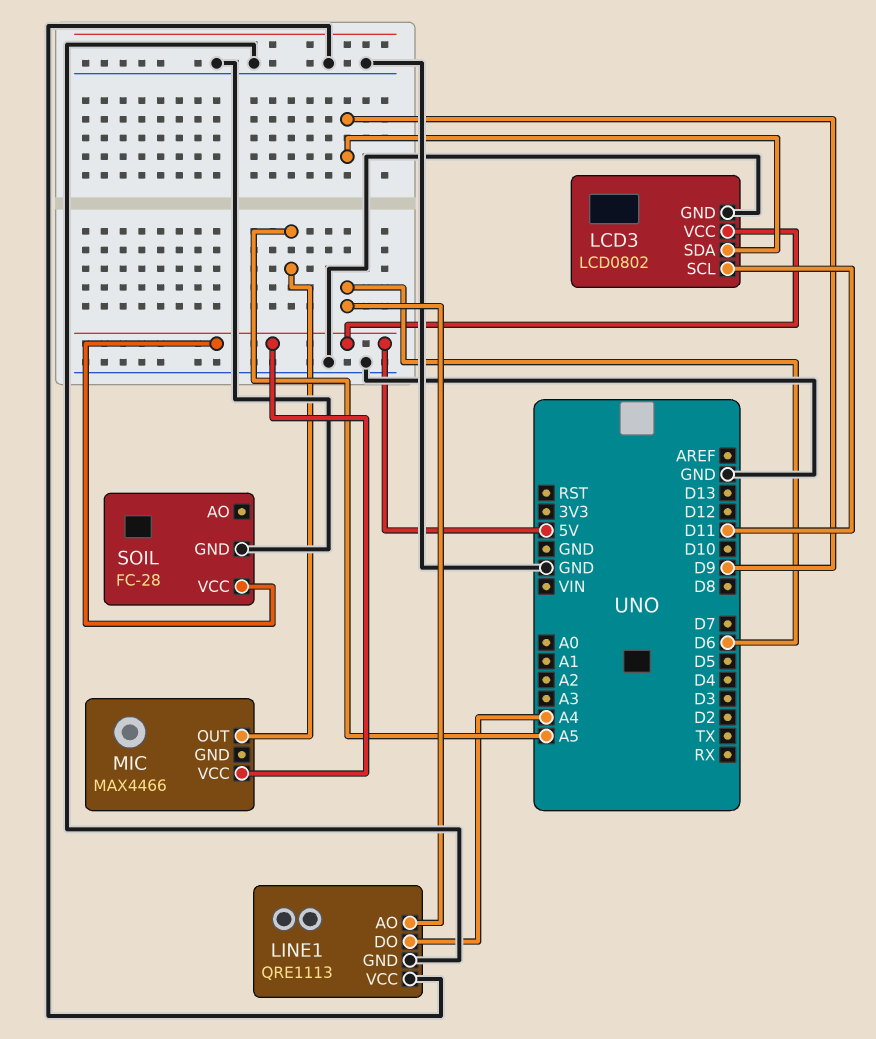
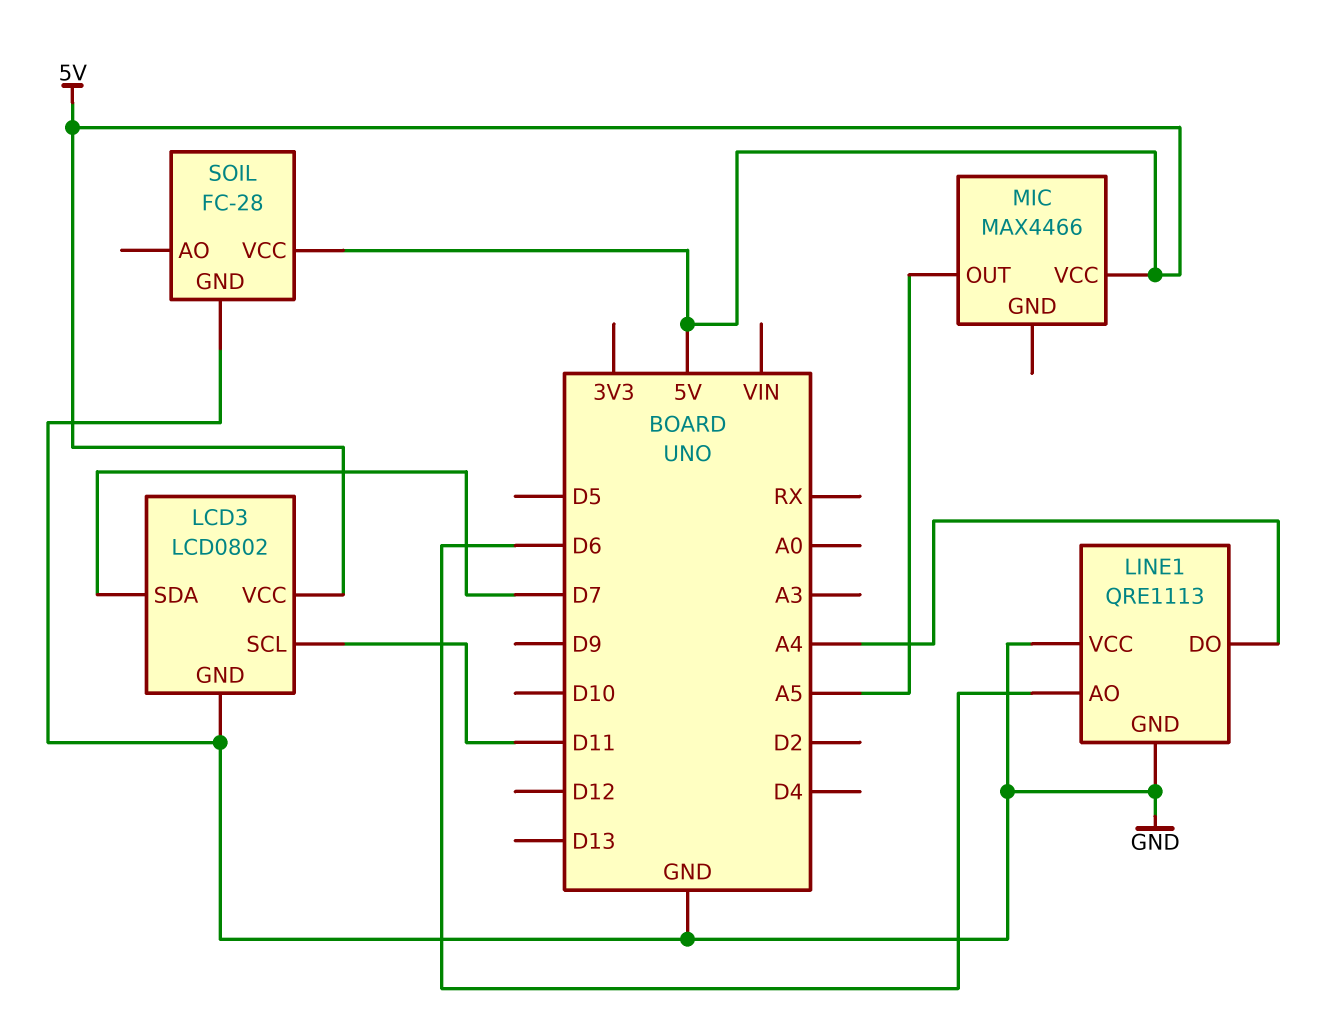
LCD3 pin SDA: D9 -> D7

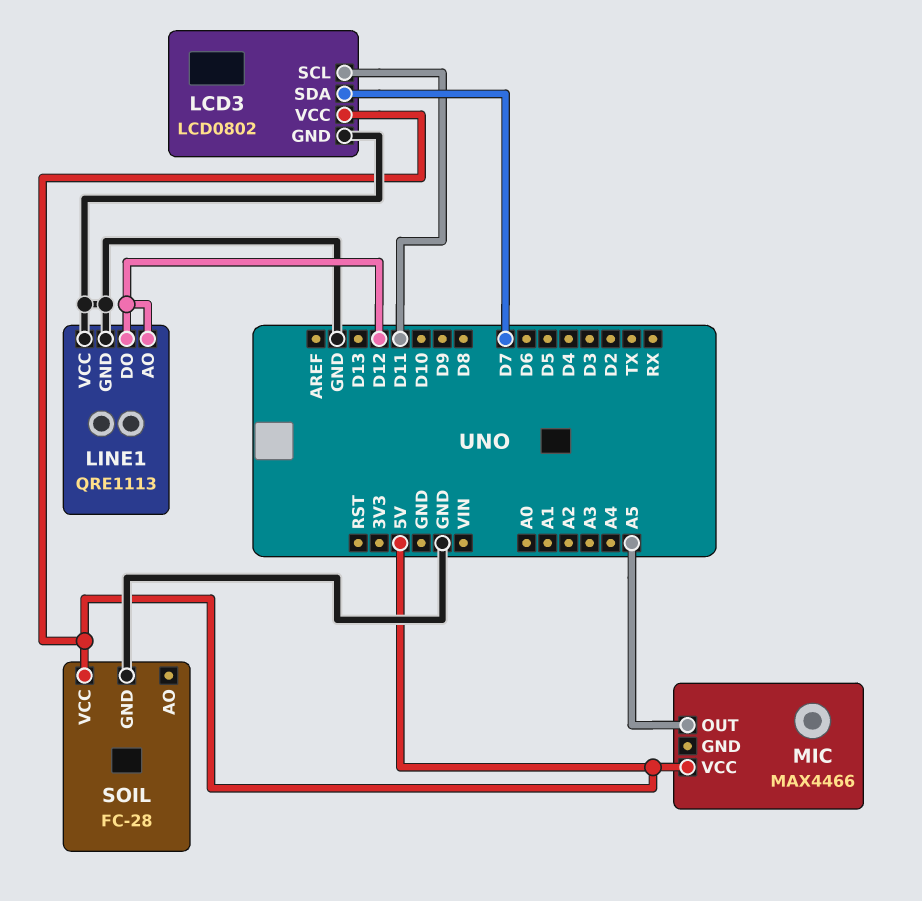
LINE1 pin AO: D6 -> D12
LINE1 pin DO: A4 -> D12

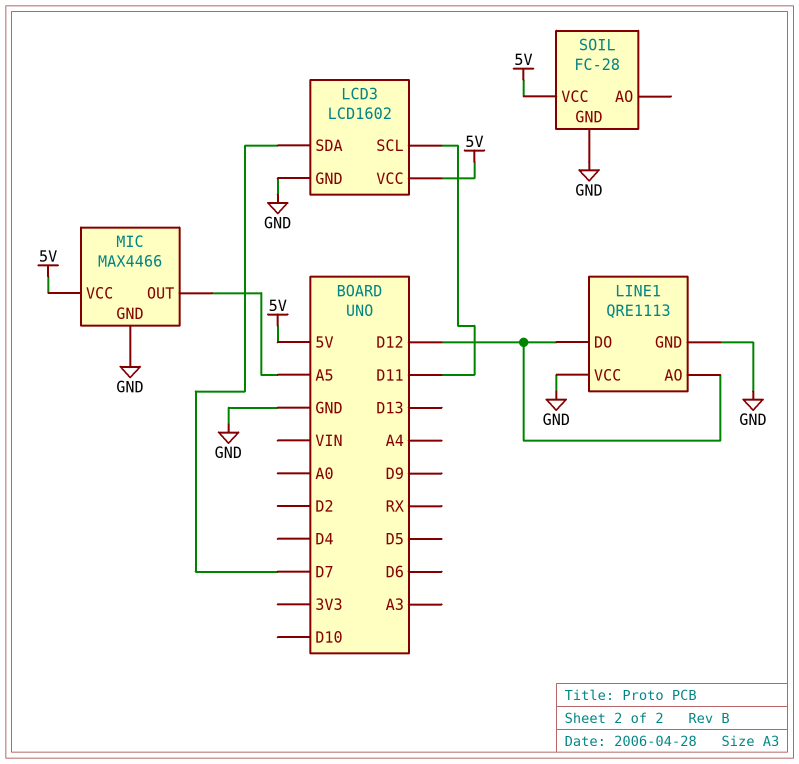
LCD3: LCD0802 -> LCD1602
MIC pin GND: none -> GND

